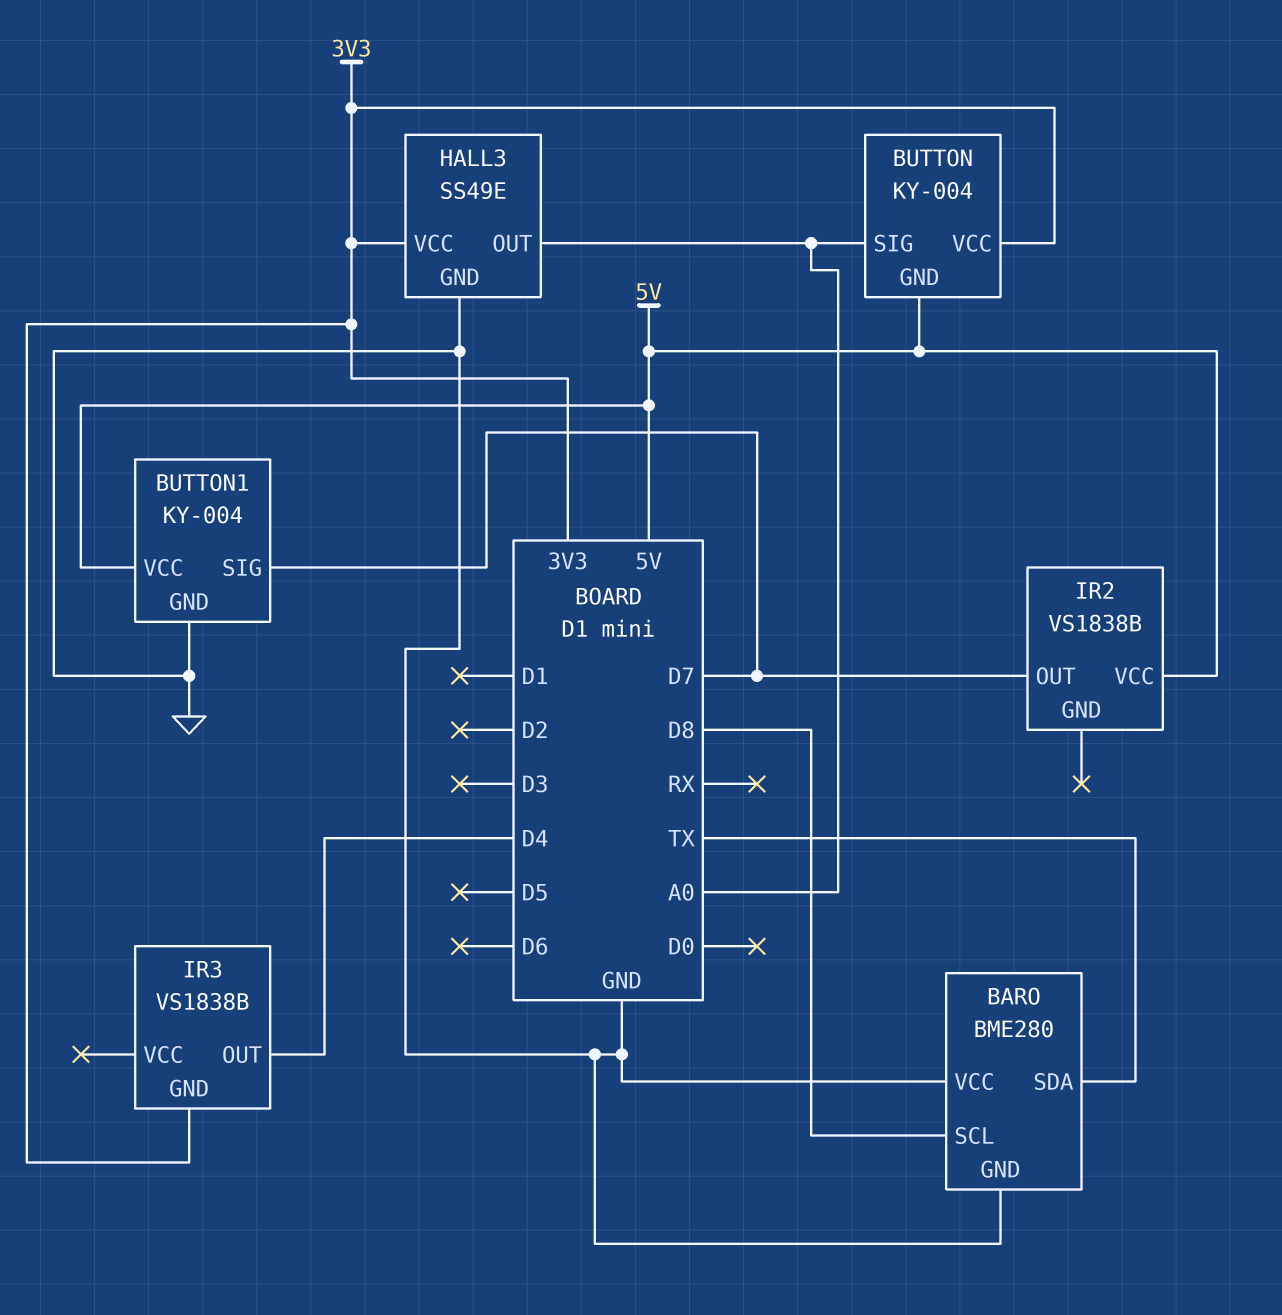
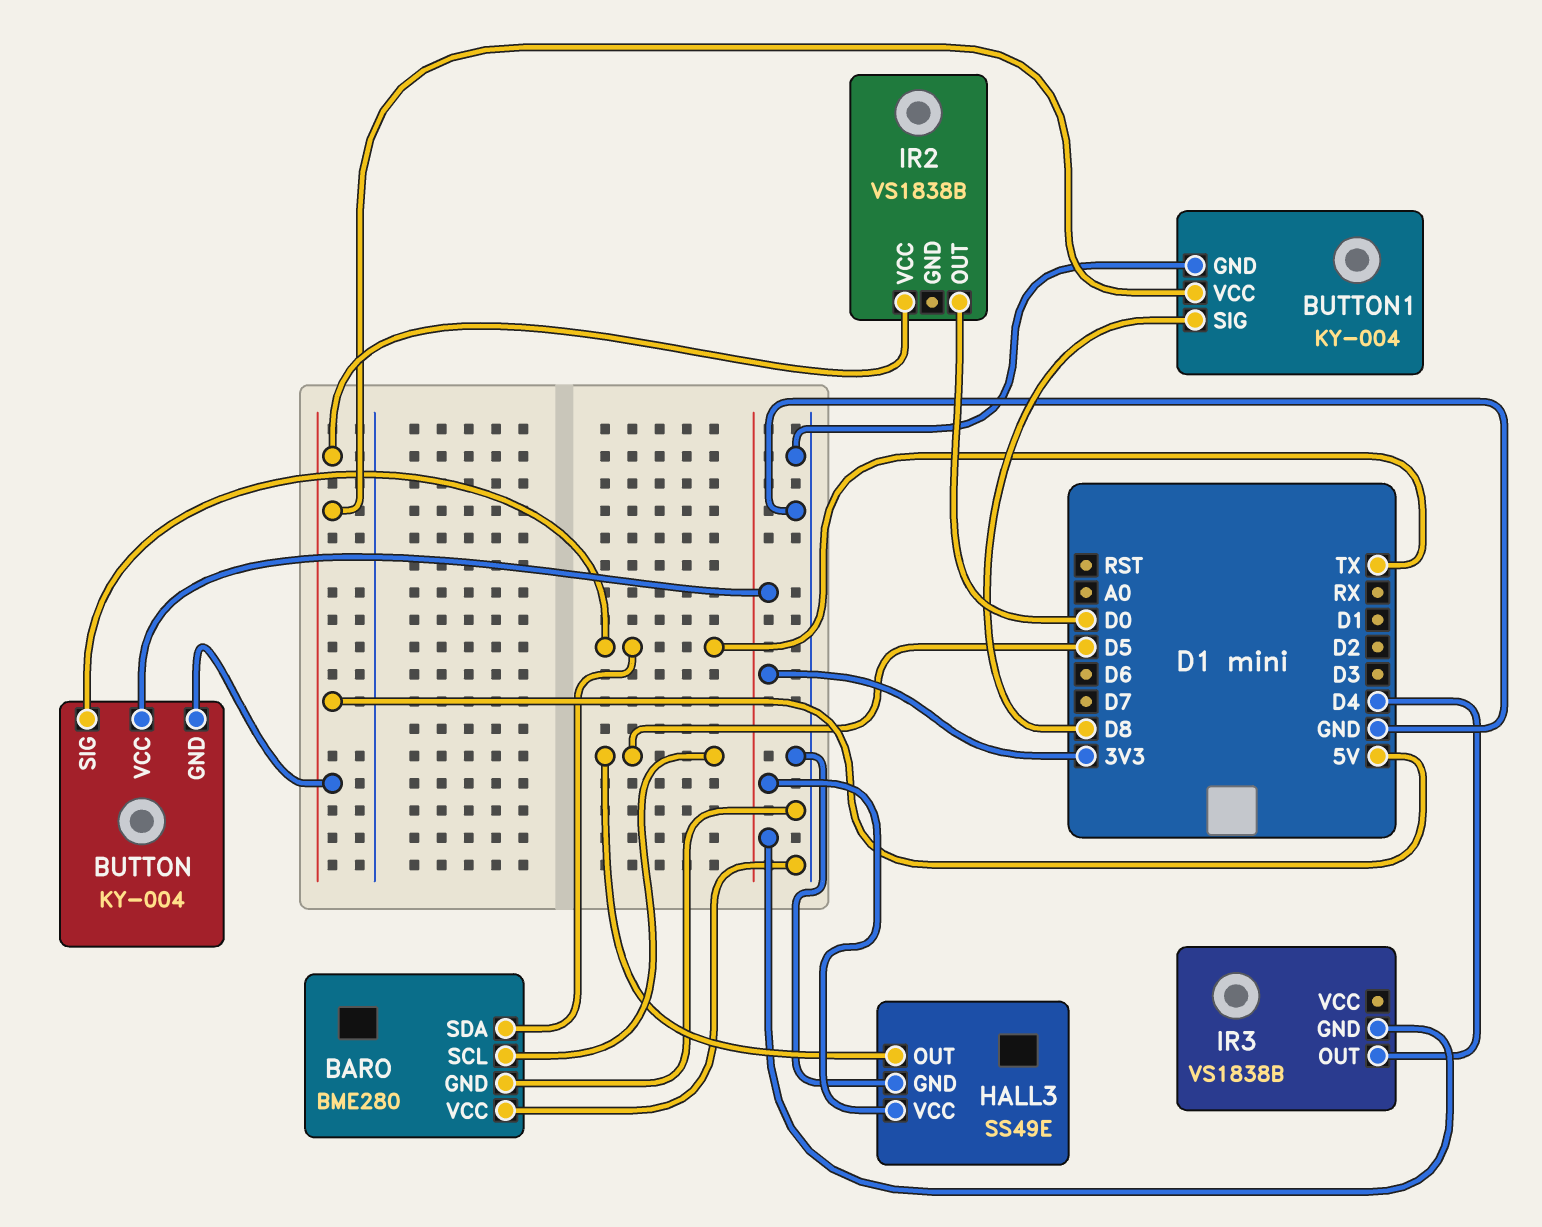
BARO pin SCL: D8 -> D5
BUTTON pin SIG: A0 -> TX
BUTTON1 pin SIG: D7 -> D8
HALL3 pin OUT: A0 -> D5
IR2 pin OUT: D7 -> D0

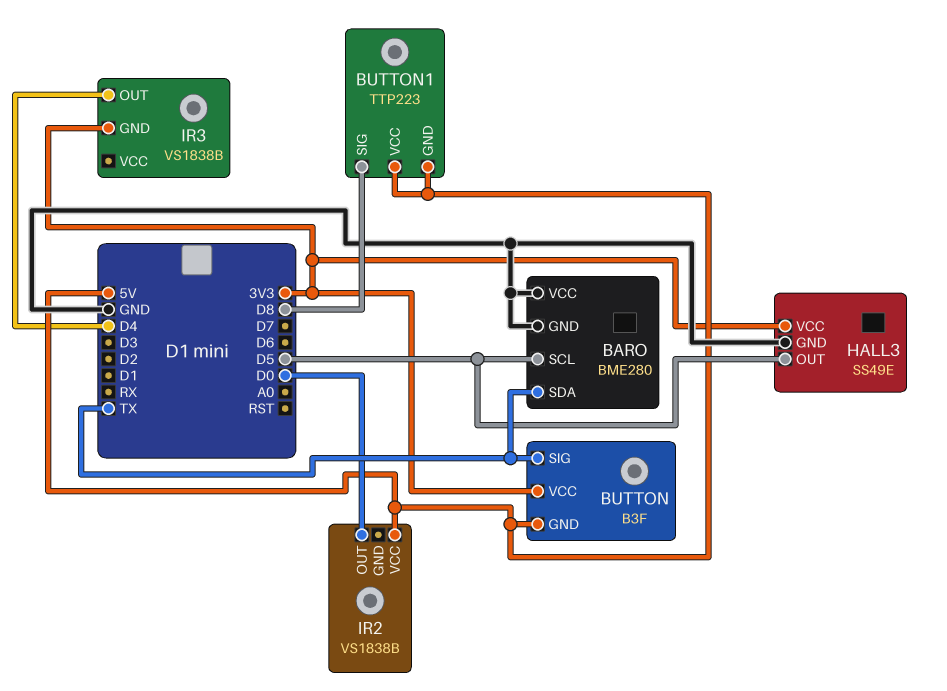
BUTTON: KY-004 -> B3F
BUTTON1: KY-004 -> TTP223
BUTTON1 pin GND: GND -> 5V

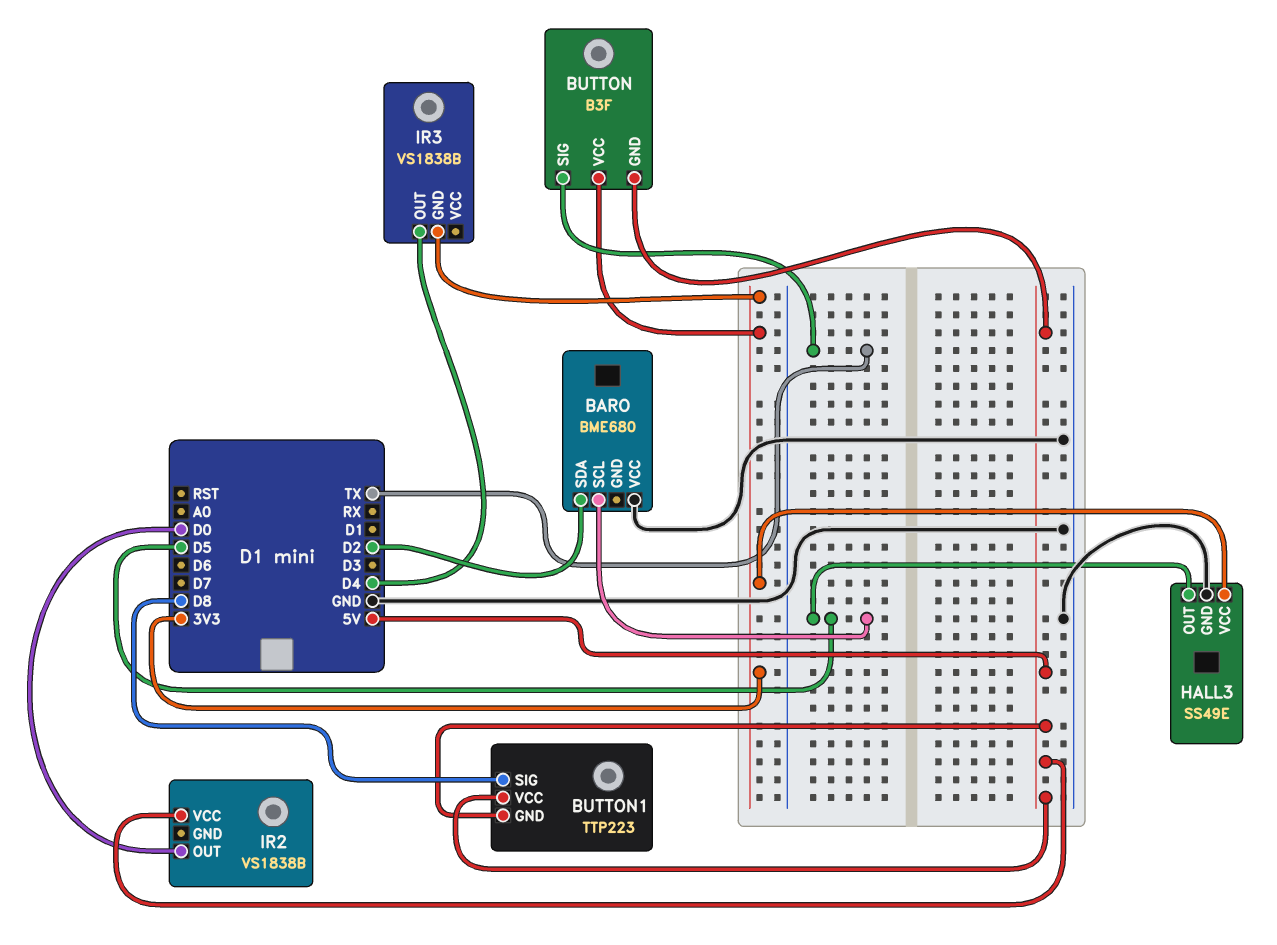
BARO: BME280 -> BME680
BARO pin GND: GND -> none
BARO pin SDA: TX -> D2

